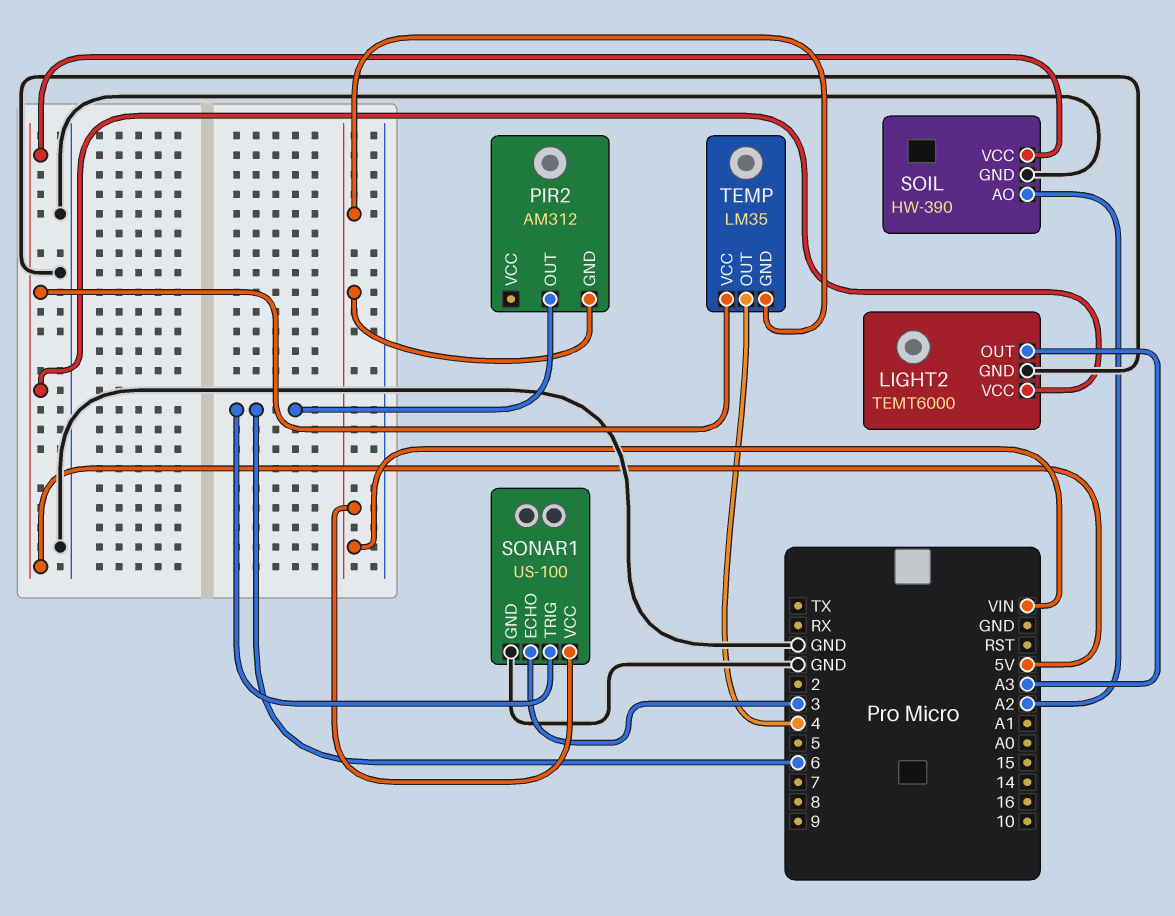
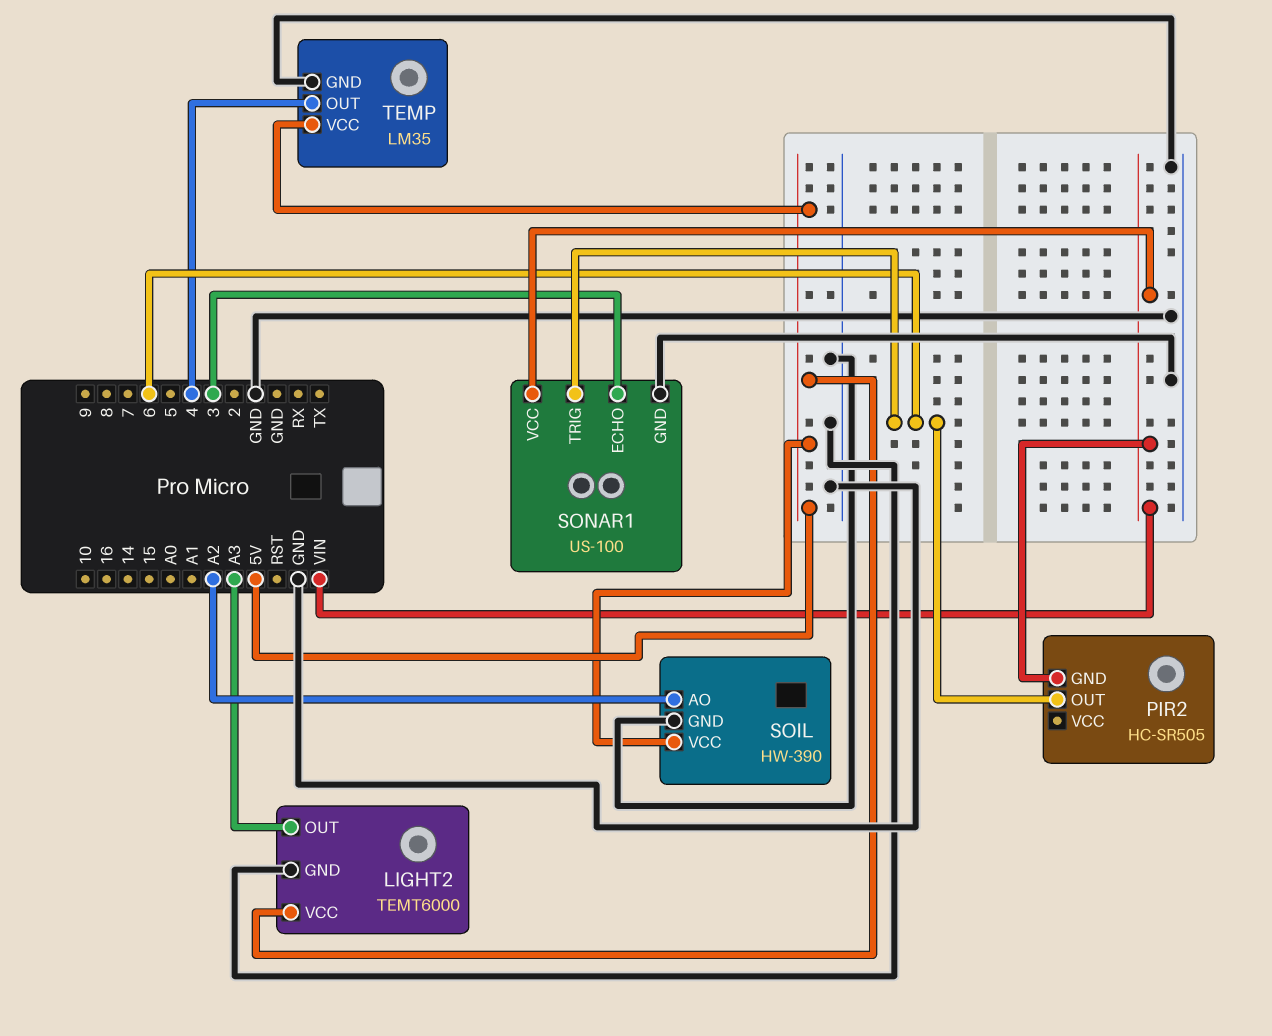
PIR2: AM312 -> HC-SR505
TEMP pin GND: VIN -> GND

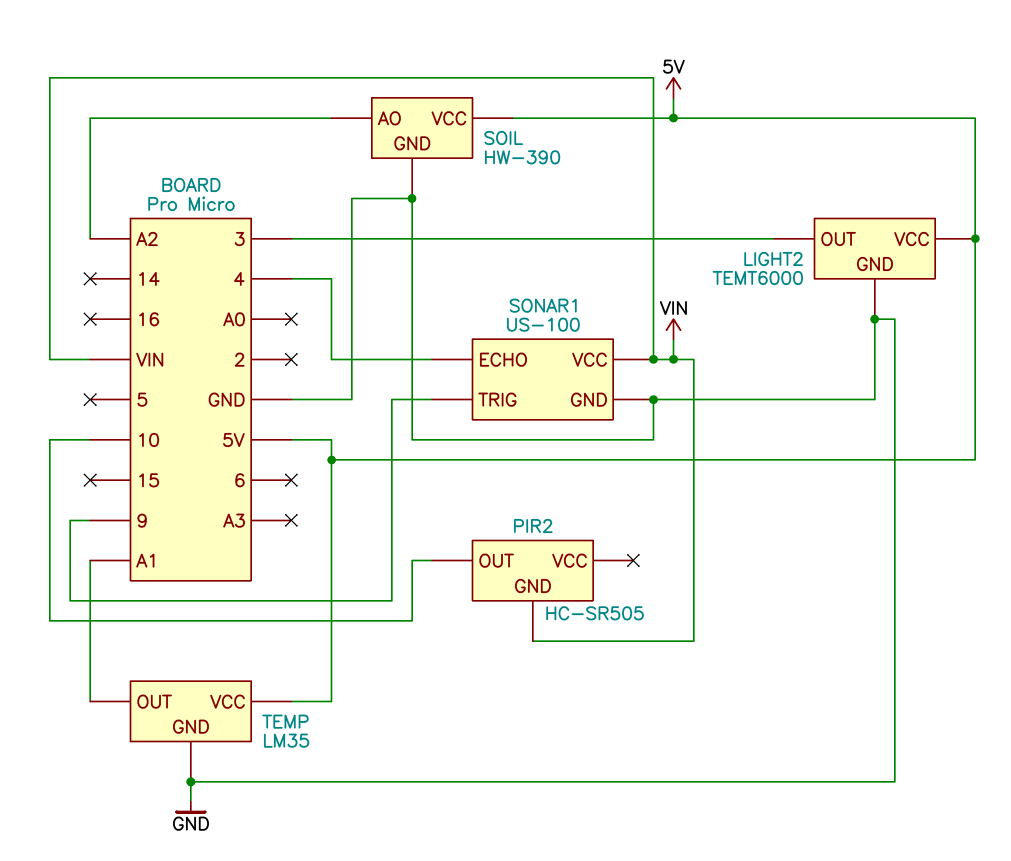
LIGHT2 pin OUT: A3 -> 3
PIR2 pin OUT: 6 -> 10
SONAR1 pin ECHO: 3 -> 4
SONAR1 pin TRIG: 6 -> 9
TEMP pin OUT: 4 -> A1

